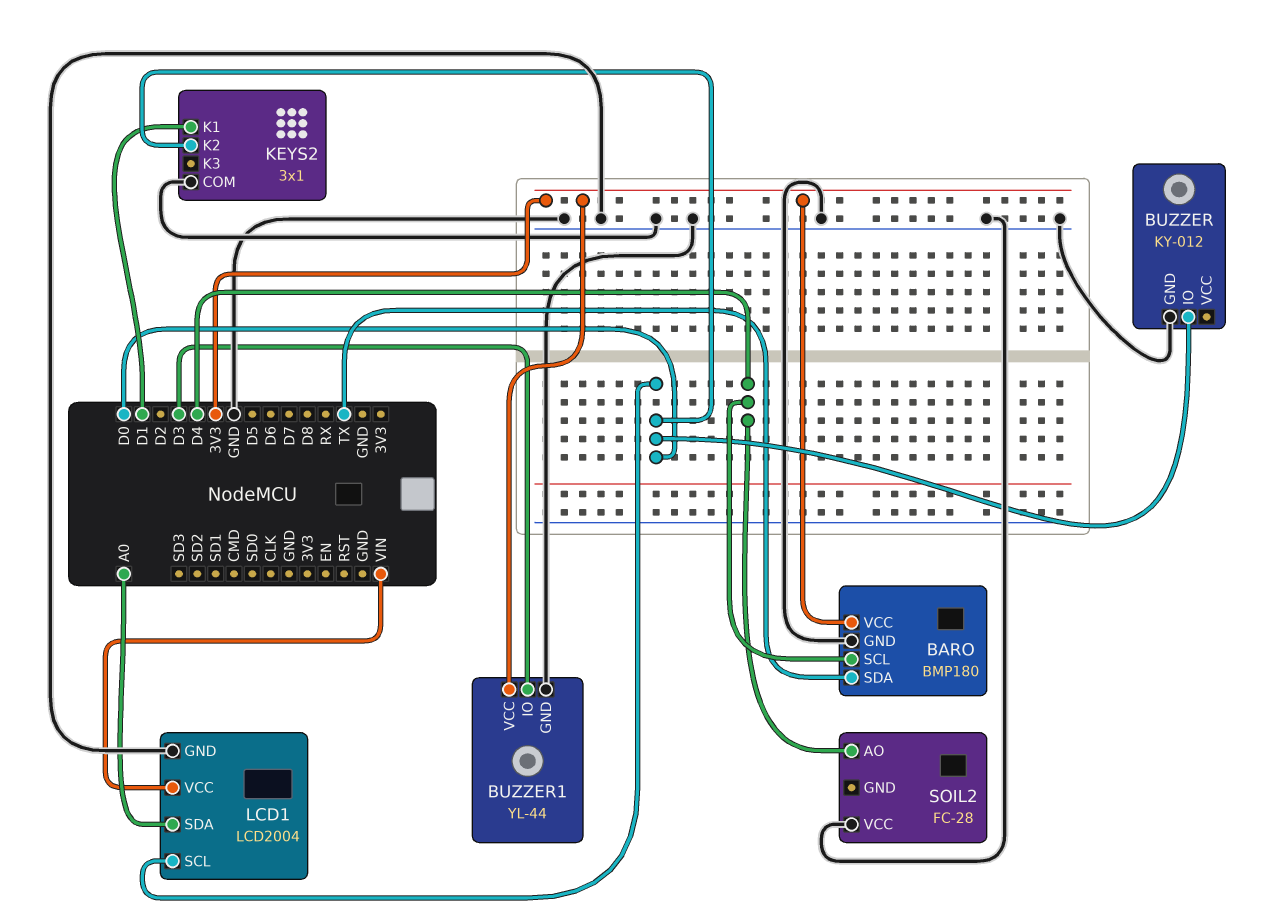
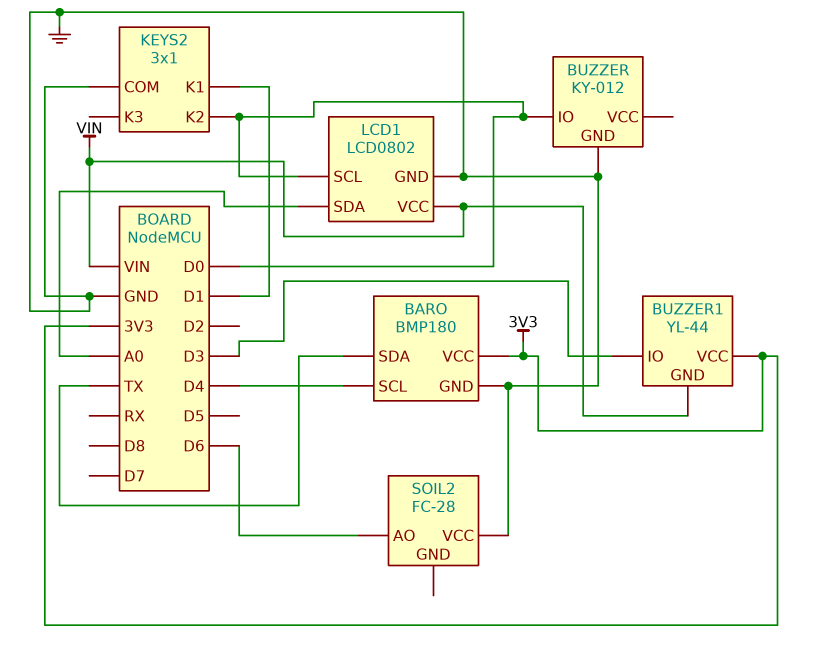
BUZZER1 pin GND: GND -> VIN
LCD1: LCD2004 -> LCD0802
SOIL2 pin AO: D4 -> D6

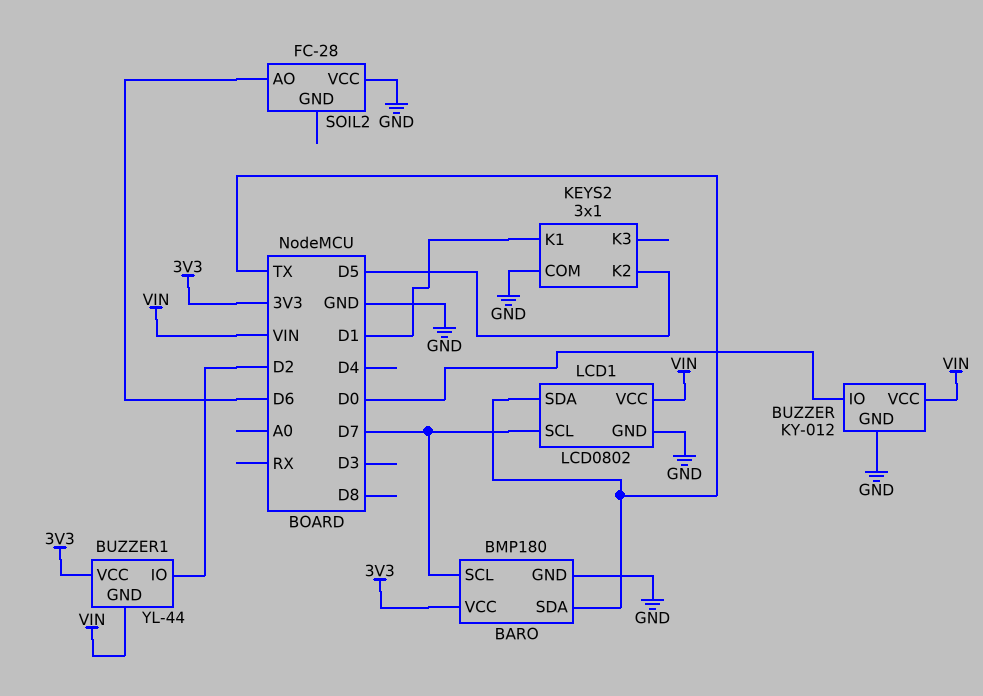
BARO pin SCL: D4 -> D7
BUZZER pin VCC: none -> VIN
BUZZER1 pin IO: D3 -> D2
KEYS2 pin K2: D0 -> D5
LCD1 pin SCL: D0 -> D7
LCD1 pin SDA: A0 -> TX

